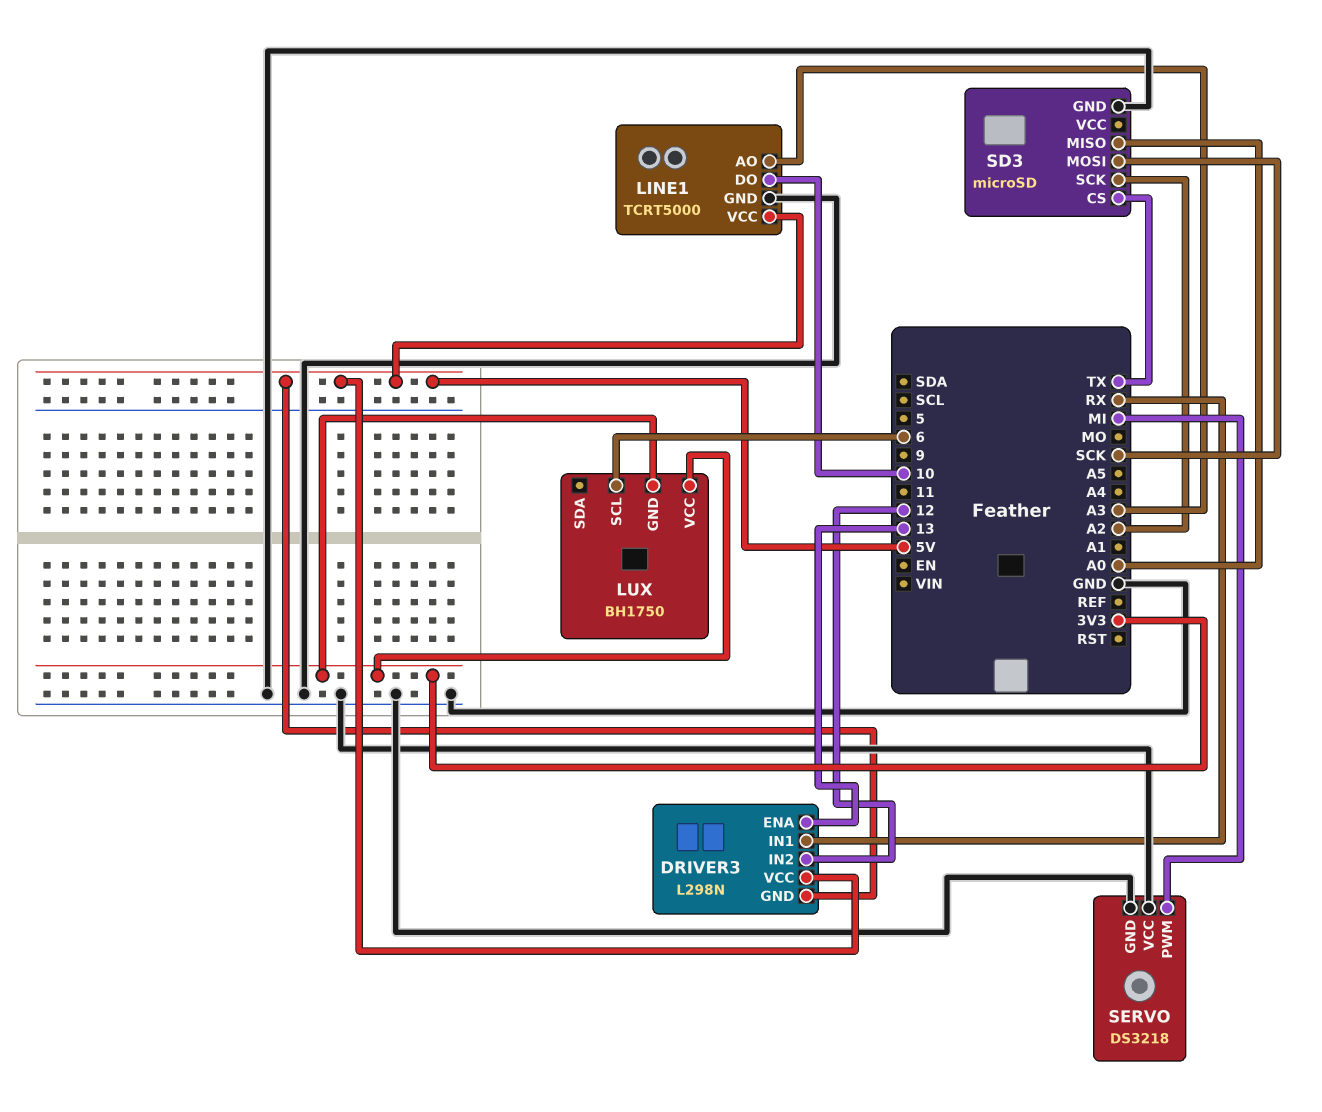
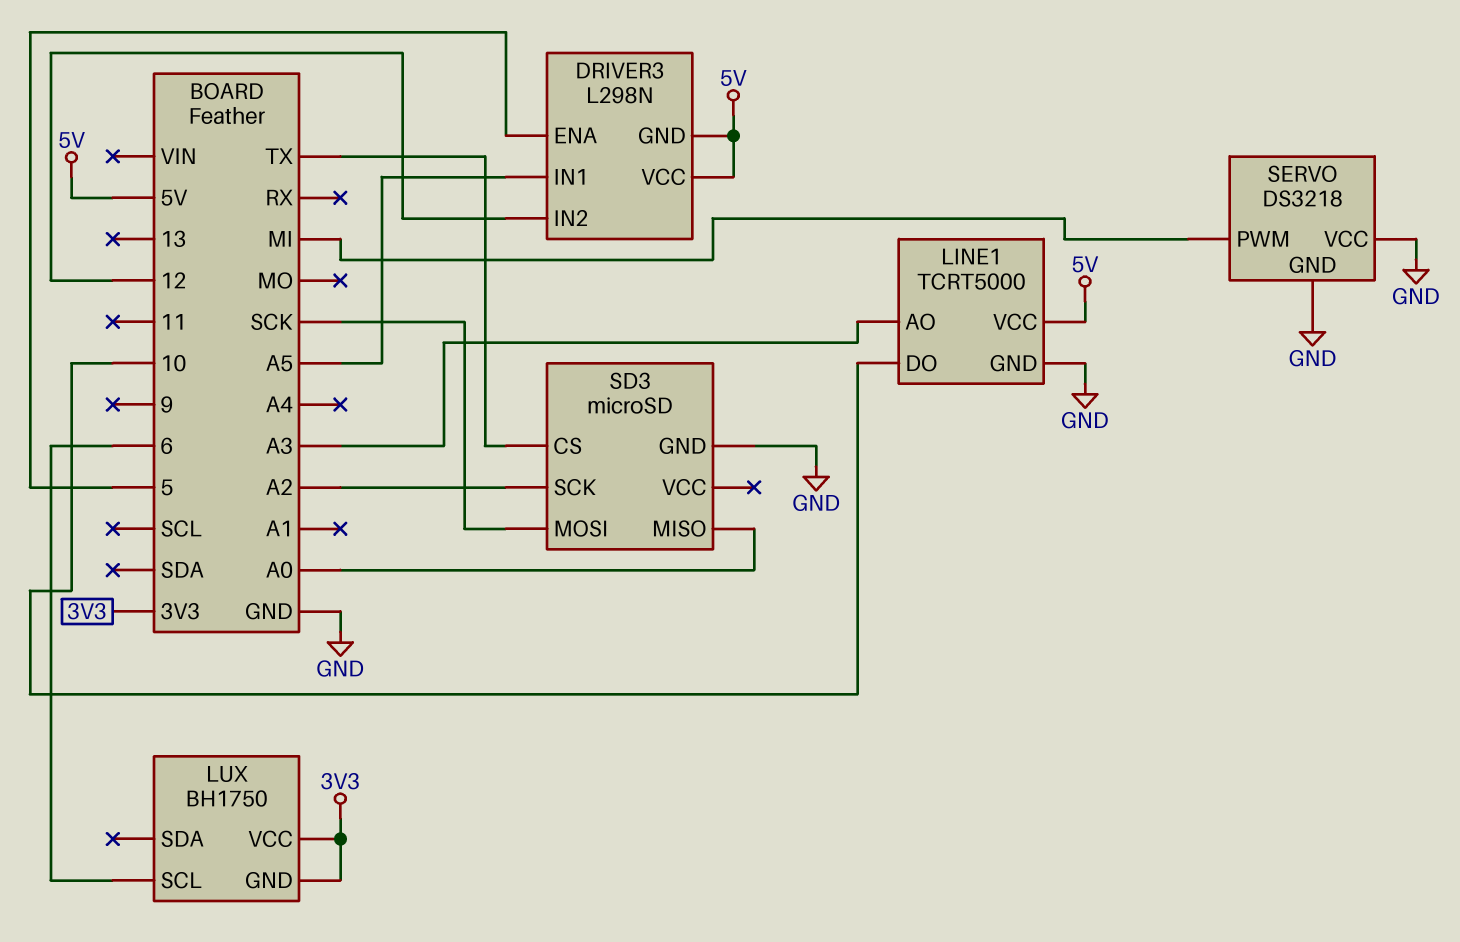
DRIVER3 pin ENA: 13 -> 5
DRIVER3 pin IN1: RX -> A5

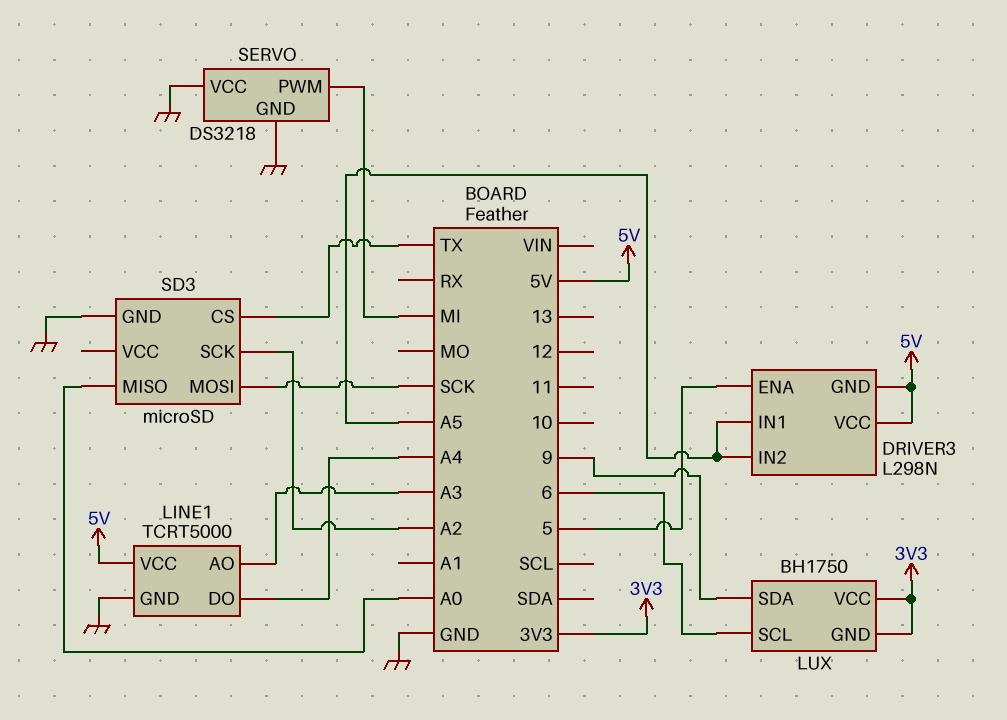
DRIVER3 pin IN2: 12 -> A5
LINE1 pin DO: 10 -> A4
LUX pin SDA: none -> 9

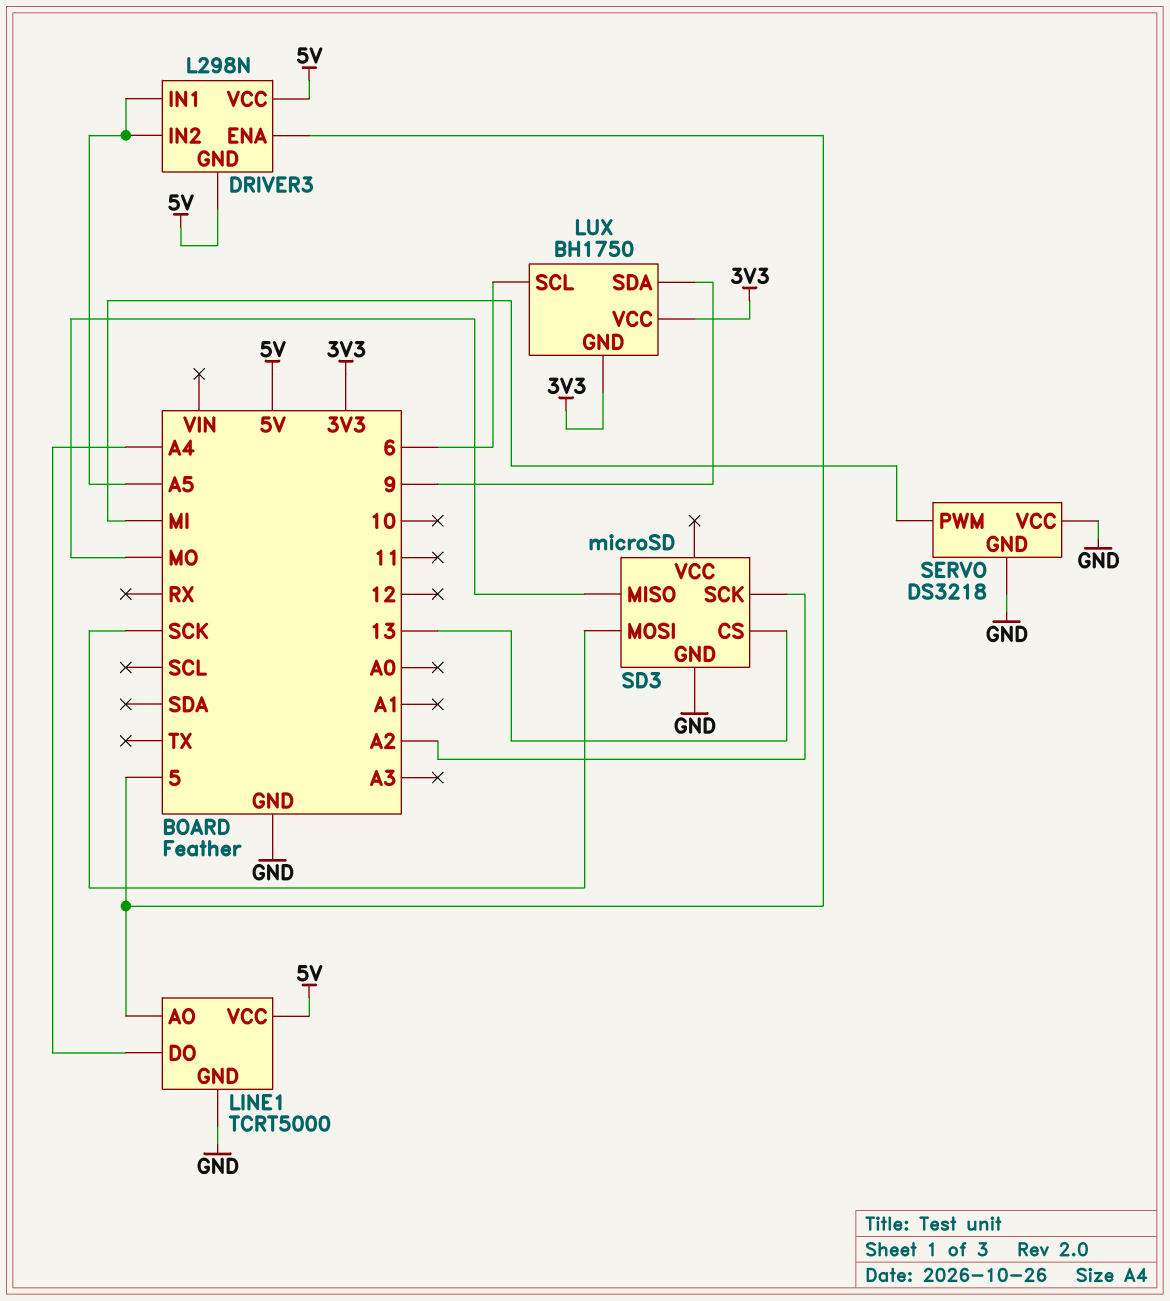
LINE1 pin AO: A3 -> 5
SD3 pin CS: TX -> 13
SD3 pin MISO: A0 -> MO

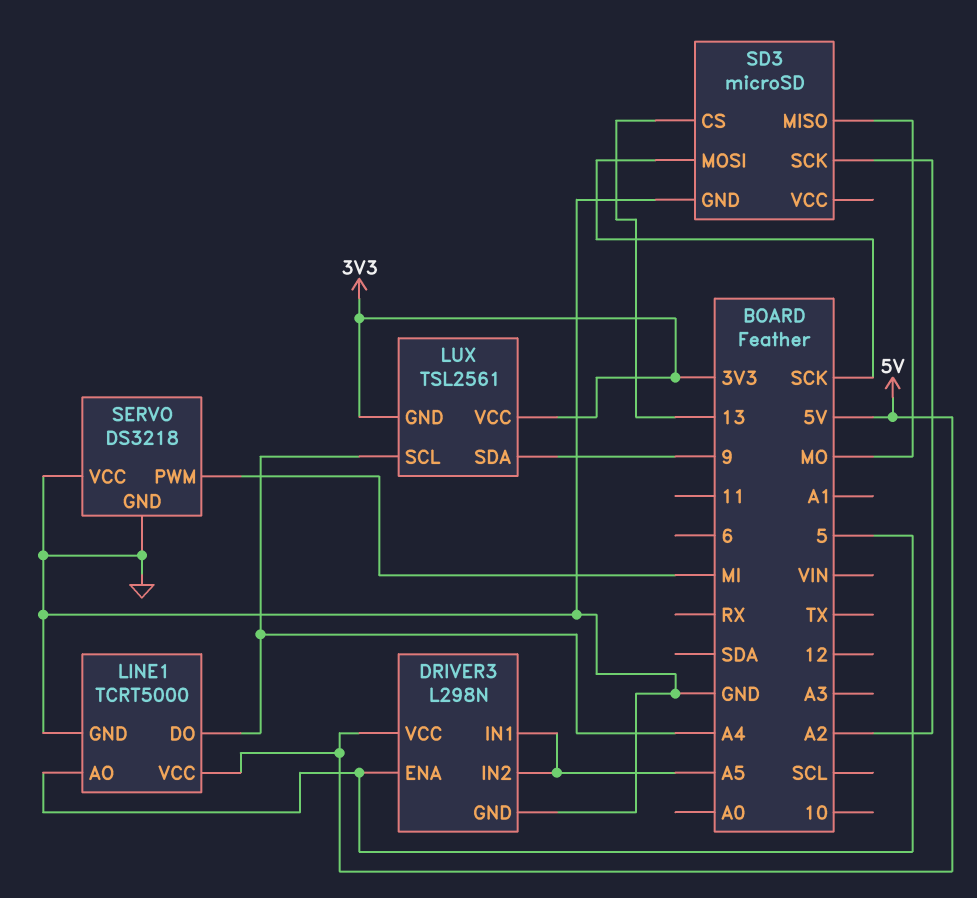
DRIVER3 pin GND: 5V -> GND
LUX: BH1750 -> TSL2561
LUX pin SCL: 6 -> A4

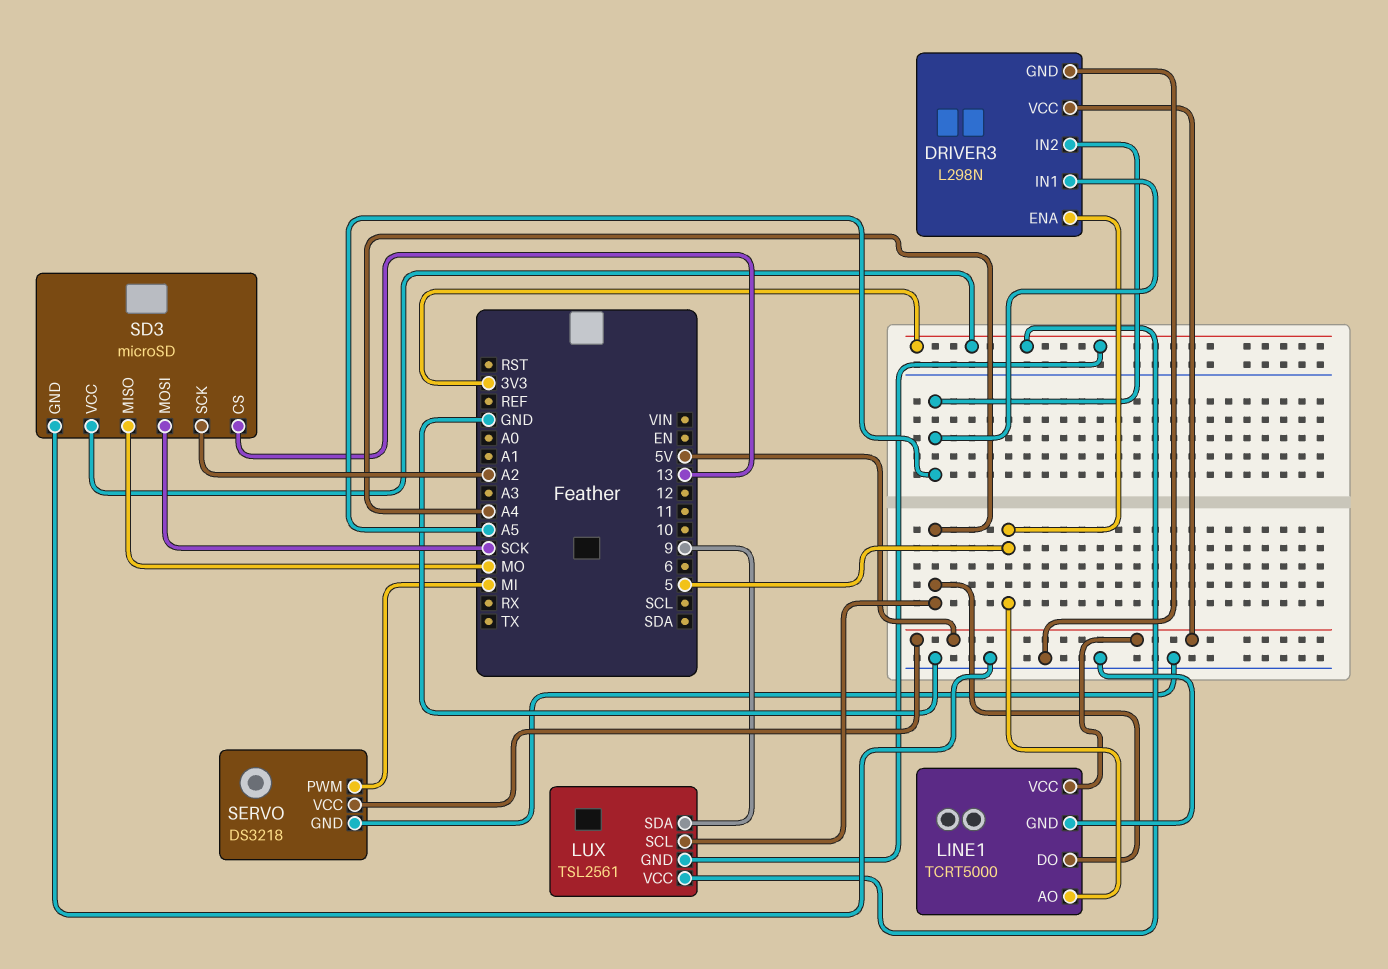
SD3 pin VCC: none -> 3V3
SERVO pin VCC: GND -> 5V

